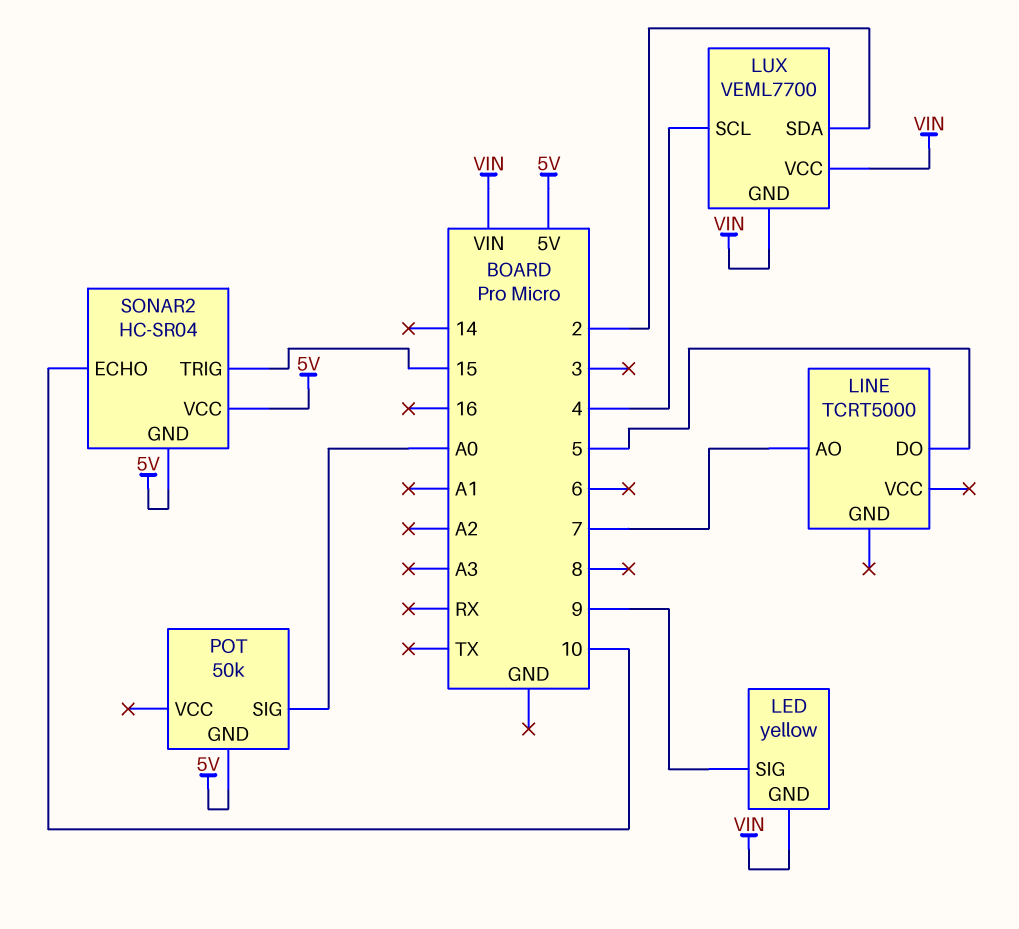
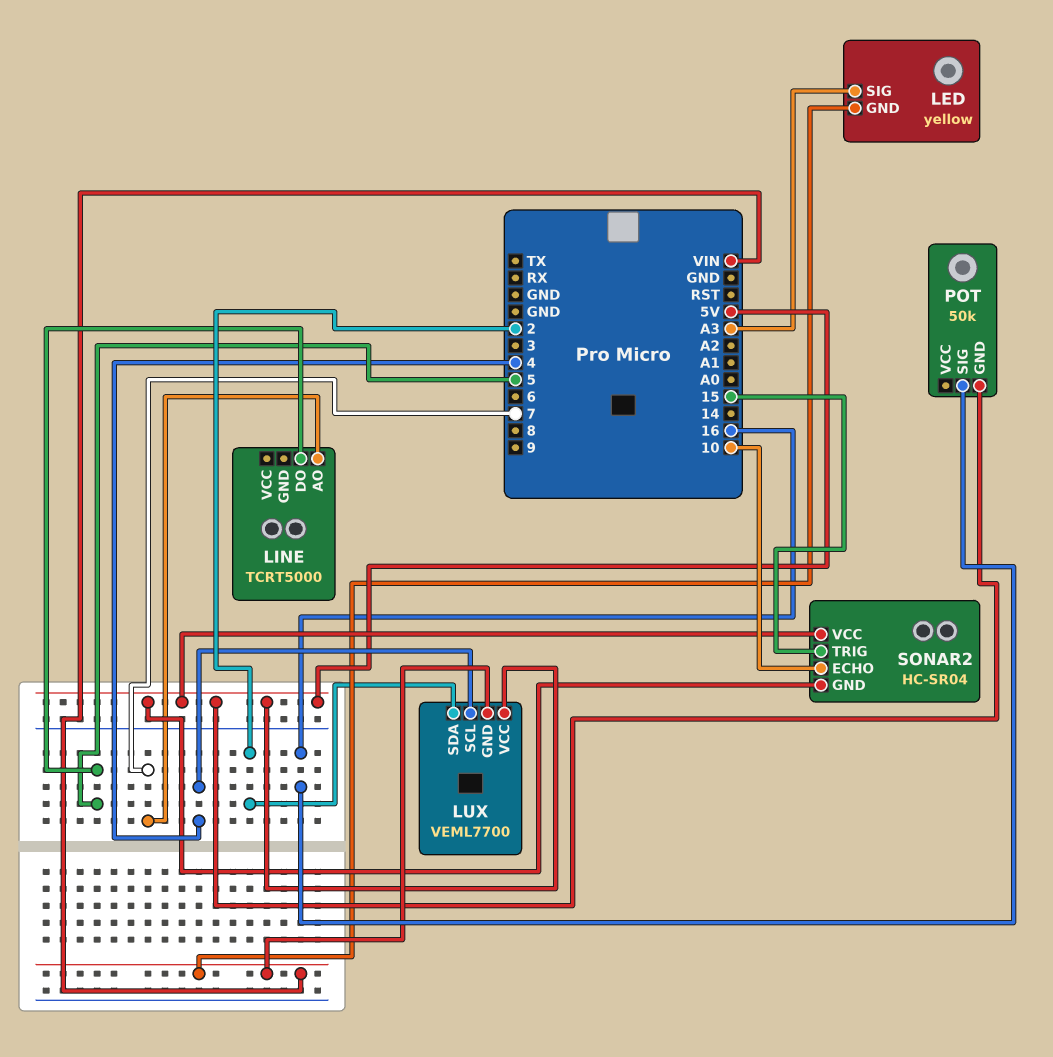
LED pin SIG: 9 -> A3
LUX pin VCC: VIN -> 5V
POT pin SIG: A0 -> 16

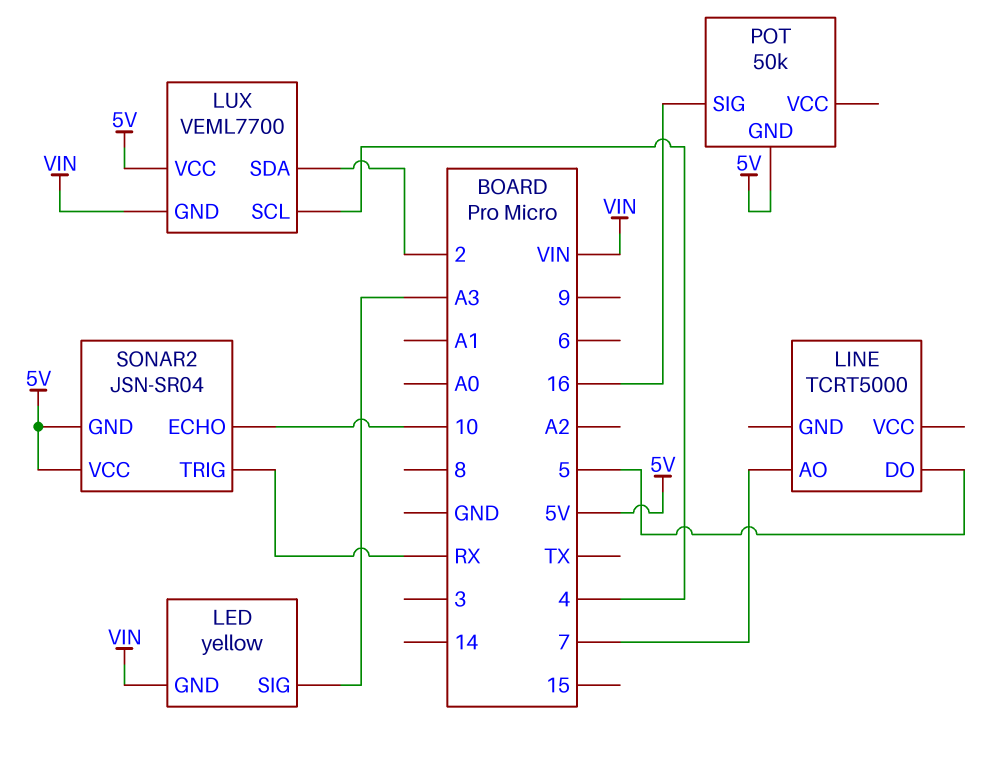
SONAR2: HC-SR04 -> JSN-SR04
SONAR2 pin TRIG: 15 -> RX

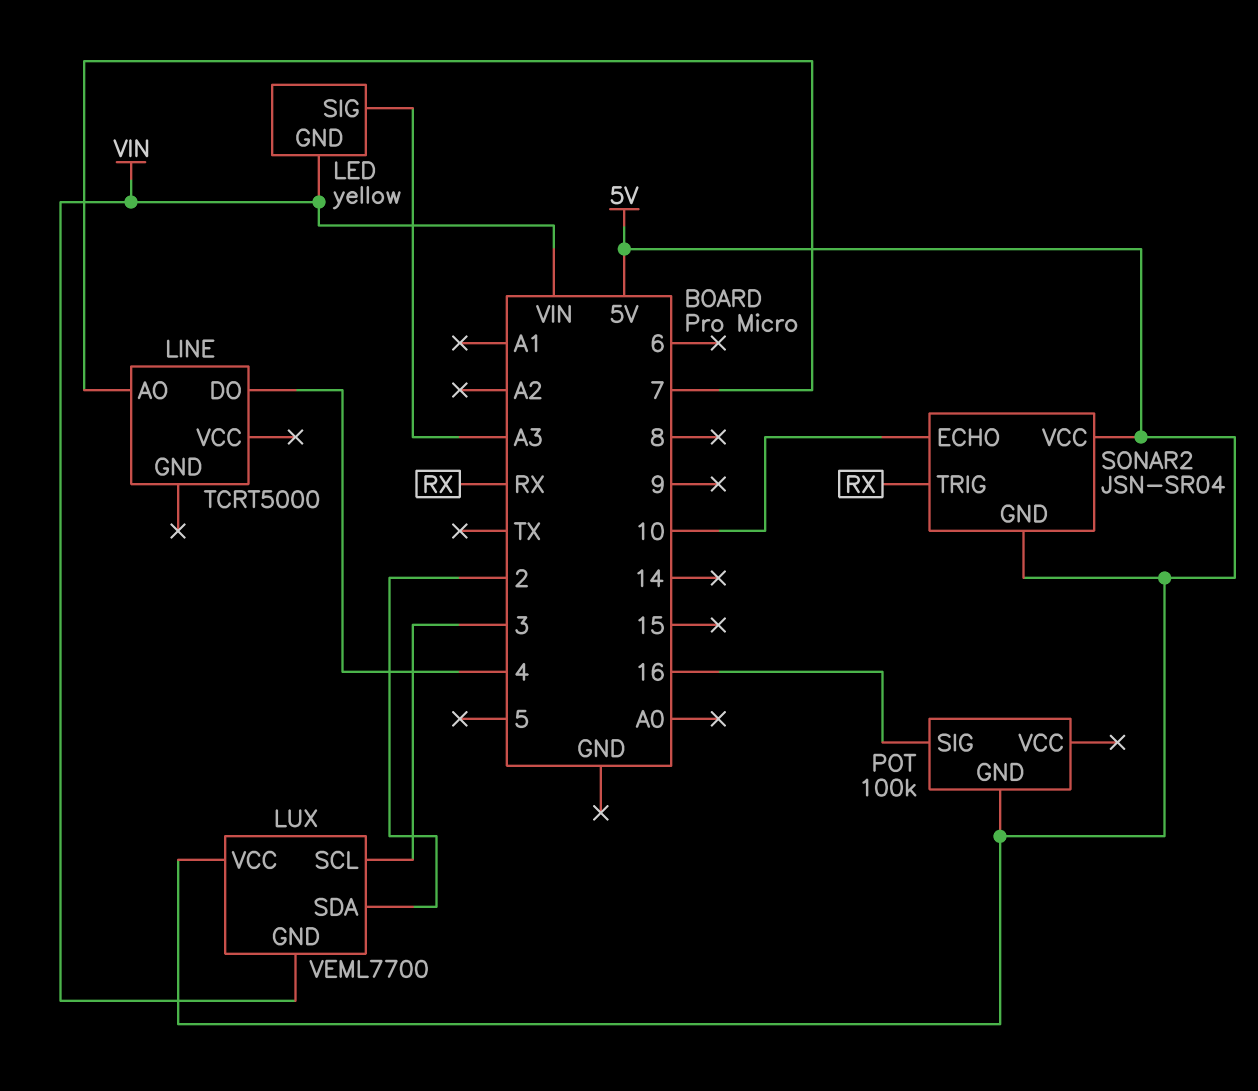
LINE pin DO: 5 -> 4
LUX pin SCL: 4 -> 3
POT: 50k -> 100k

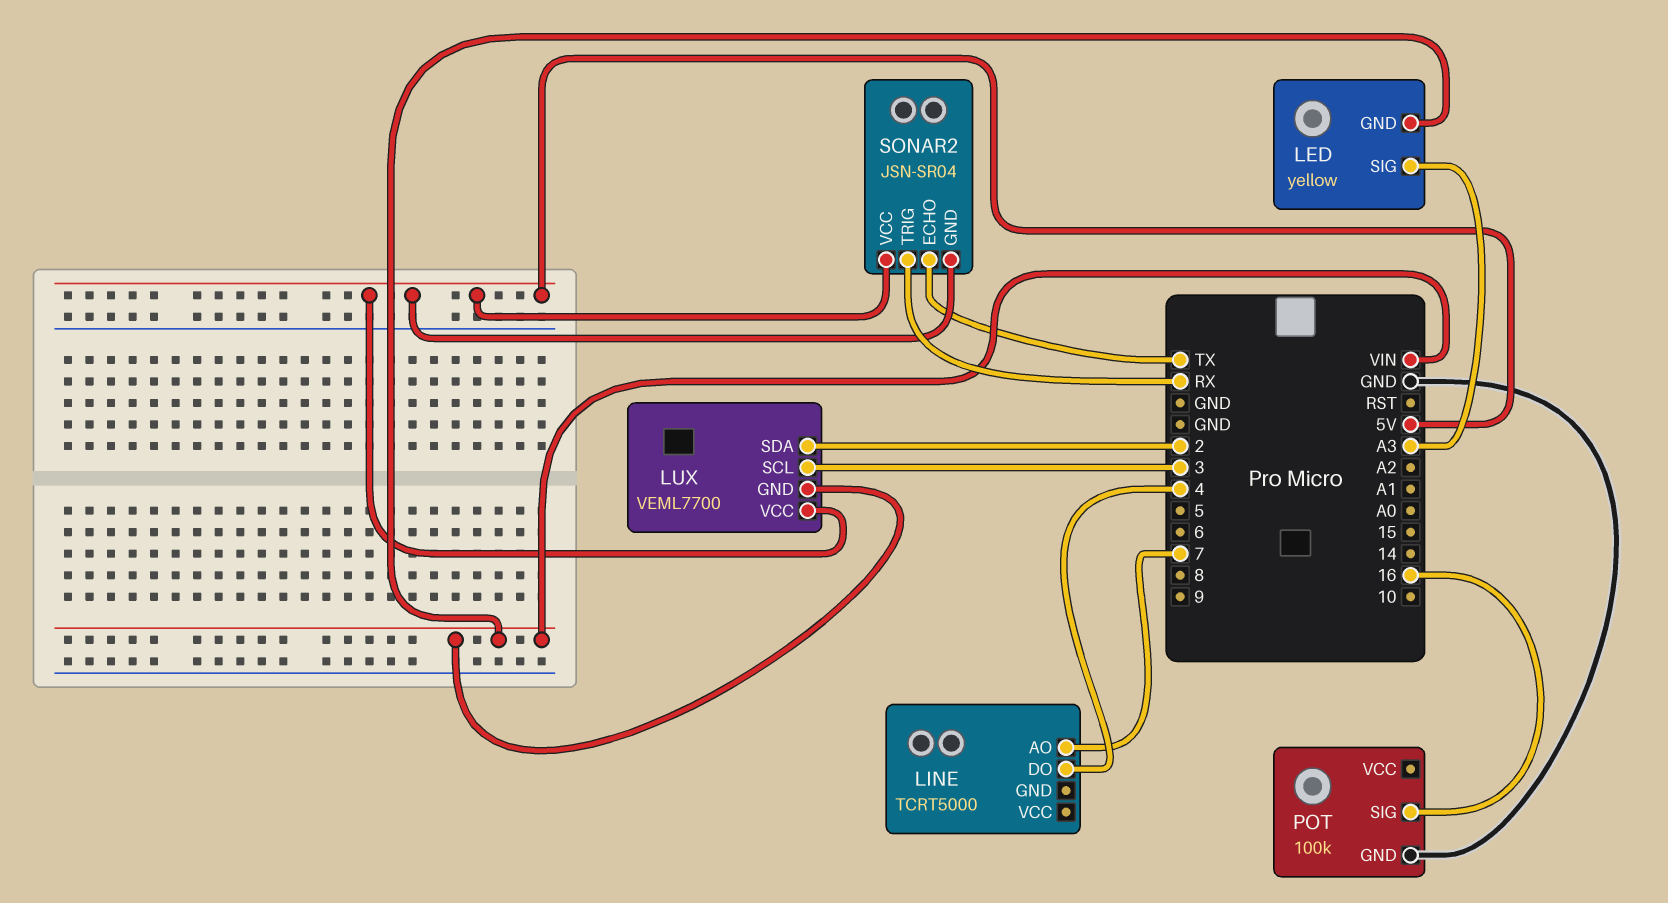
POT pin GND: 5V -> GND
SONAR2 pin ECHO: 10 -> TX

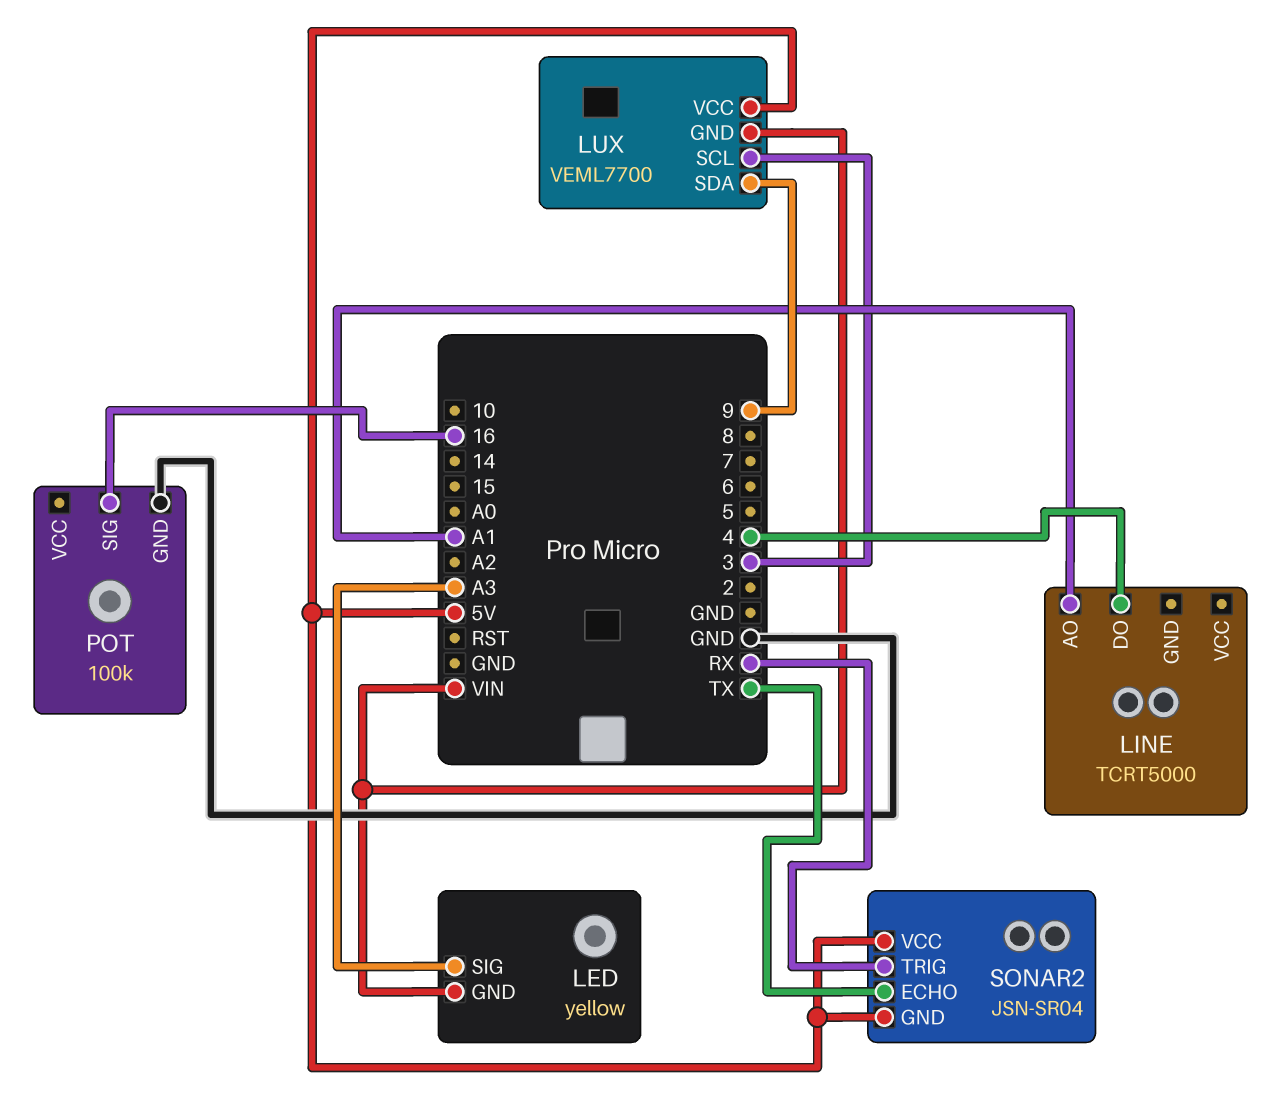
LINE pin AO: 7 -> A1
LUX pin SDA: 2 -> 9

